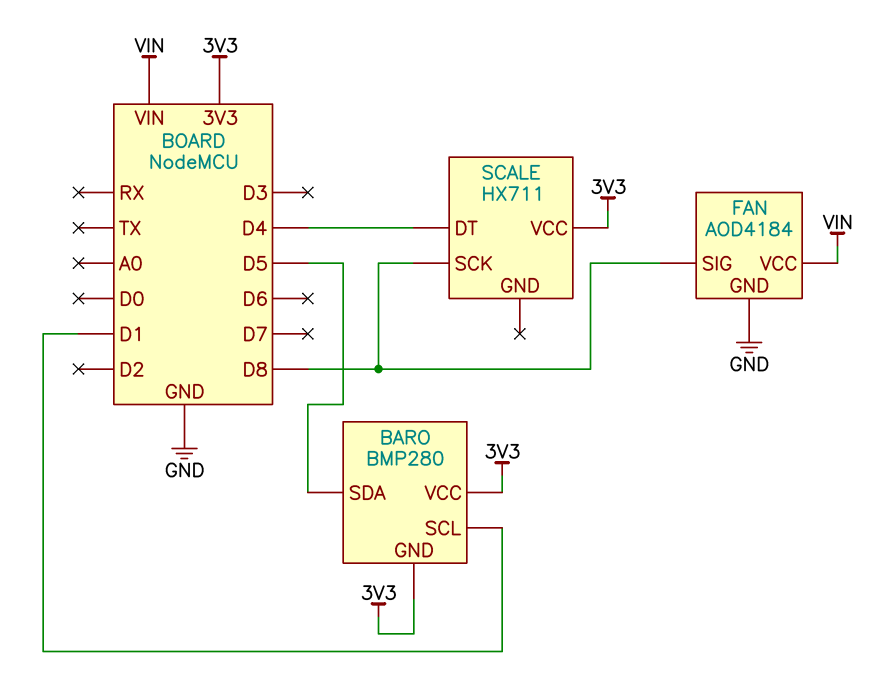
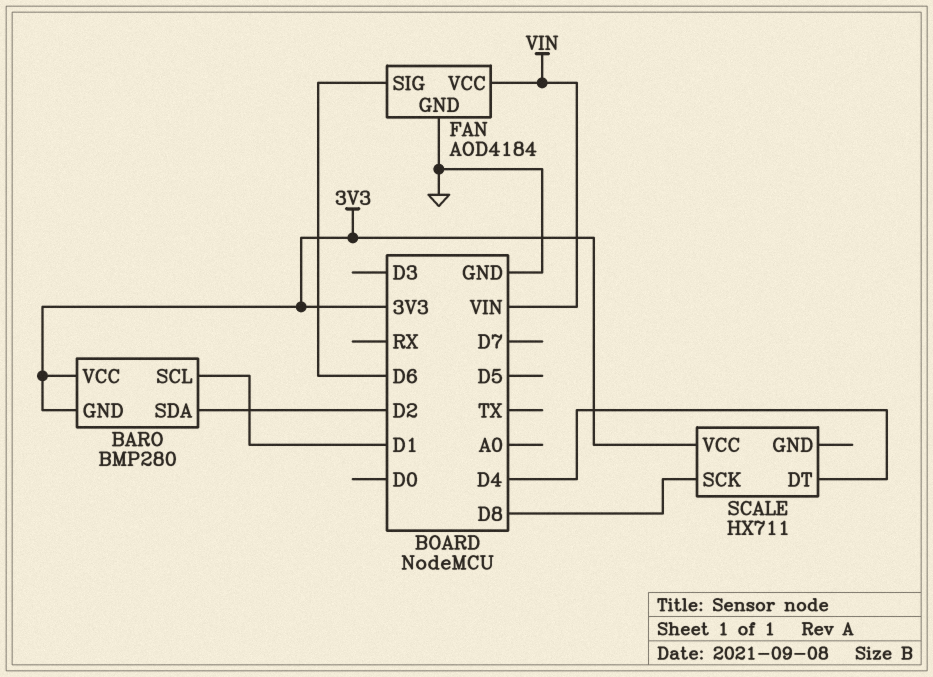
BARO pin SDA: D5 -> D2
FAN pin SIG: D8 -> D6

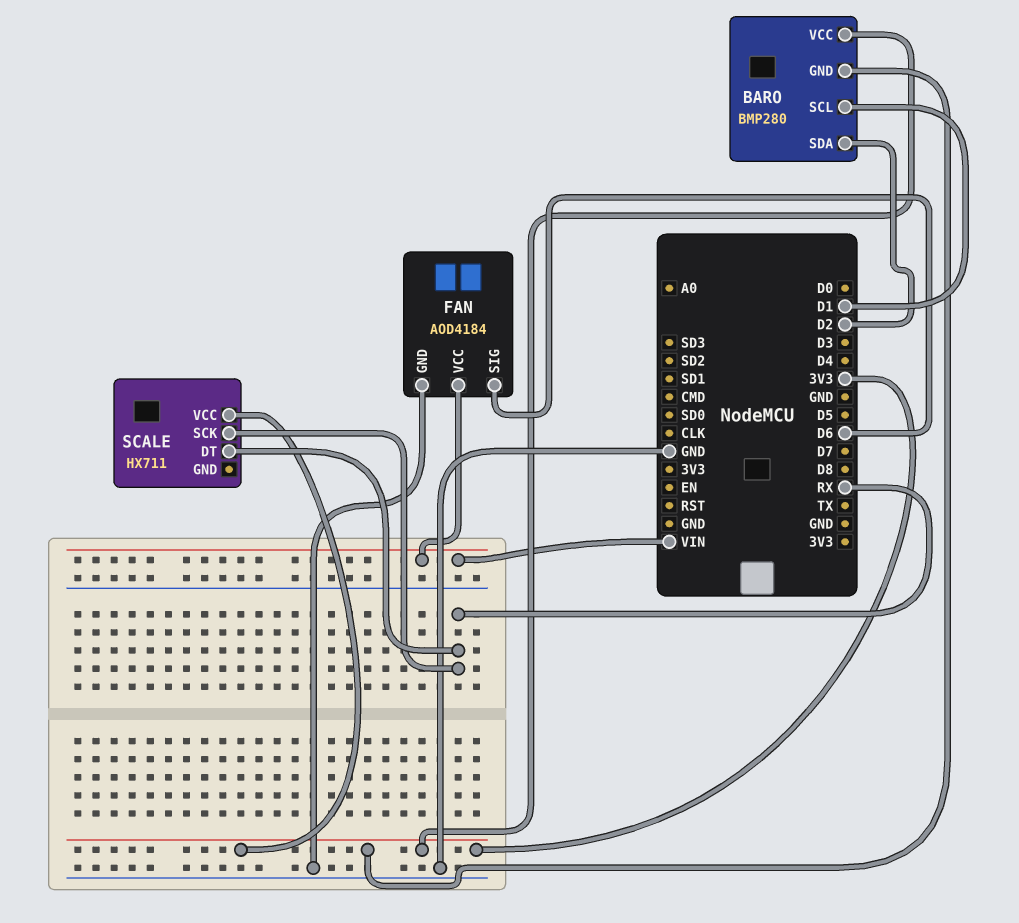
SCALE pin DT: D4 -> RX
SCALE pin SCK: D8 -> RX

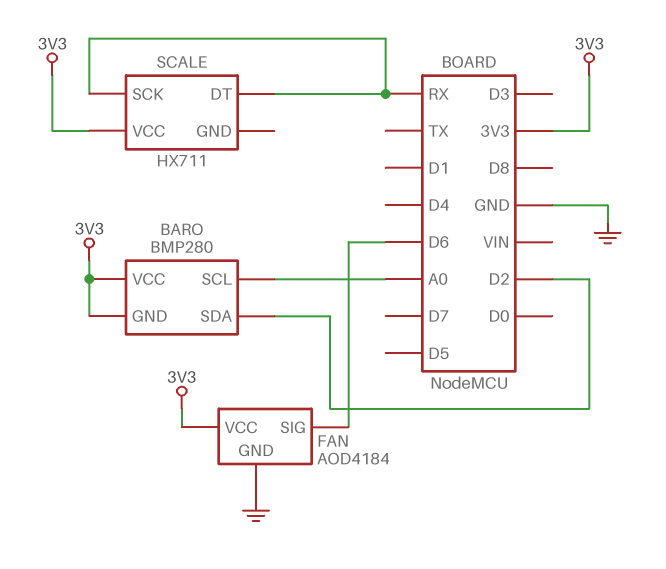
BARO pin SCL: D1 -> A0
FAN pin VCC: VIN -> 3V3

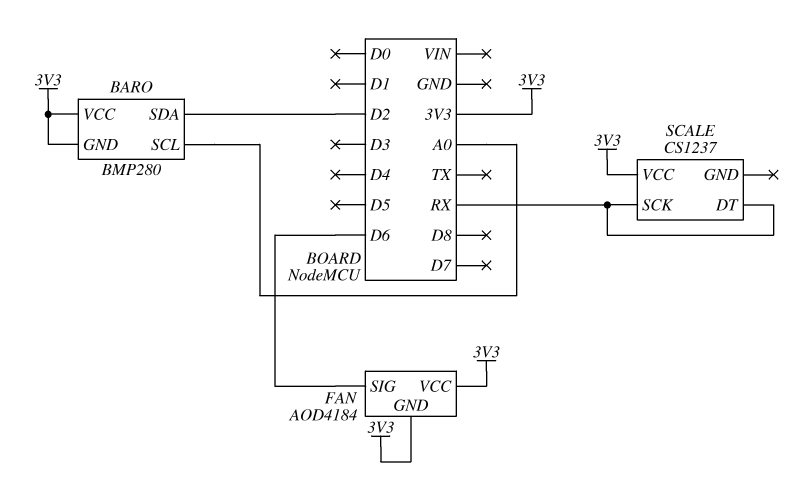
FAN pin GND: GND -> 3V3
SCALE: HX711 -> CS1237

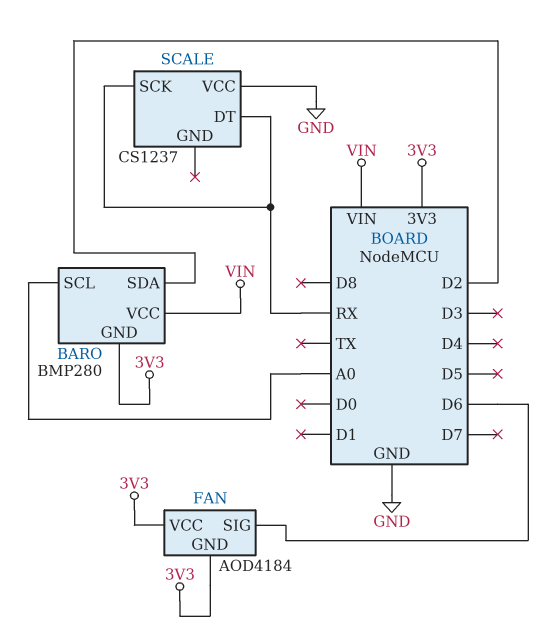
BARO pin VCC: 3V3 -> VIN
SCALE pin VCC: 3V3 -> GND

